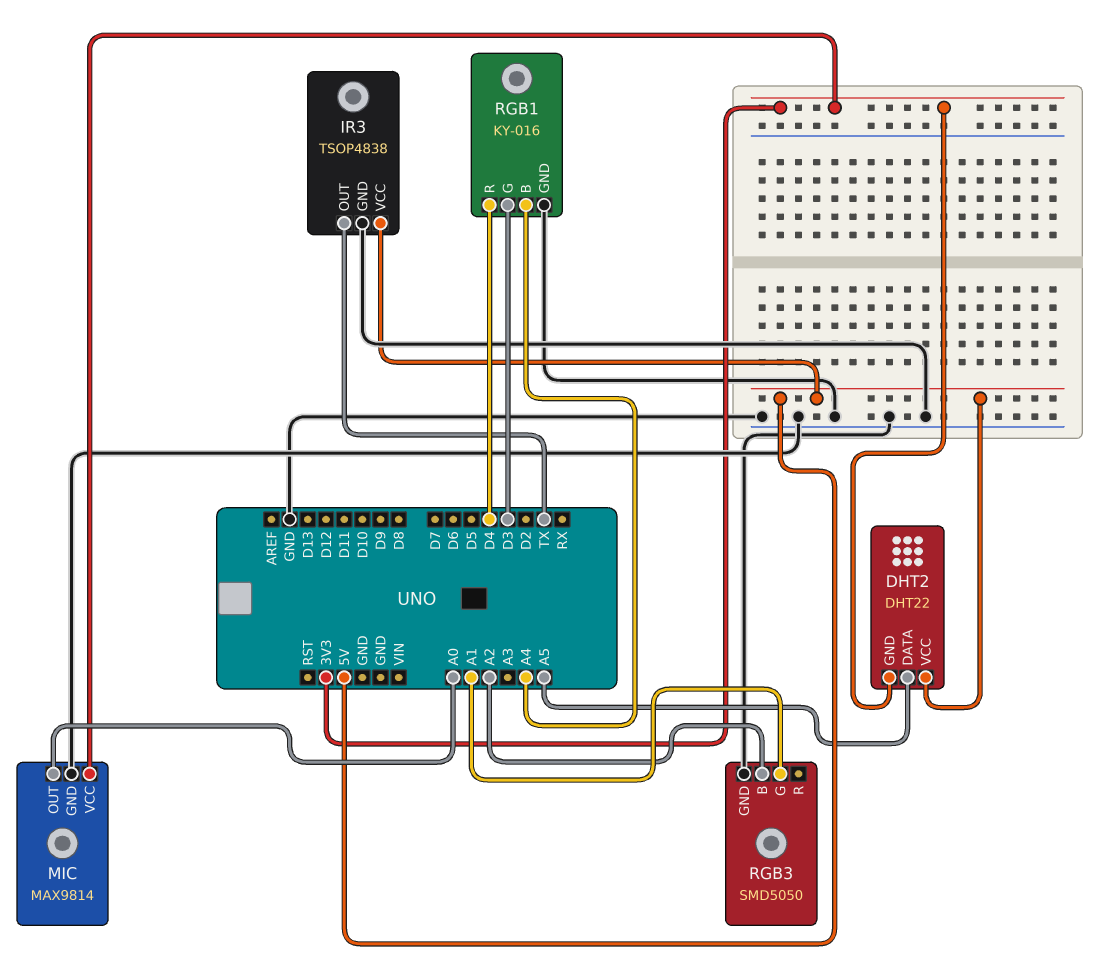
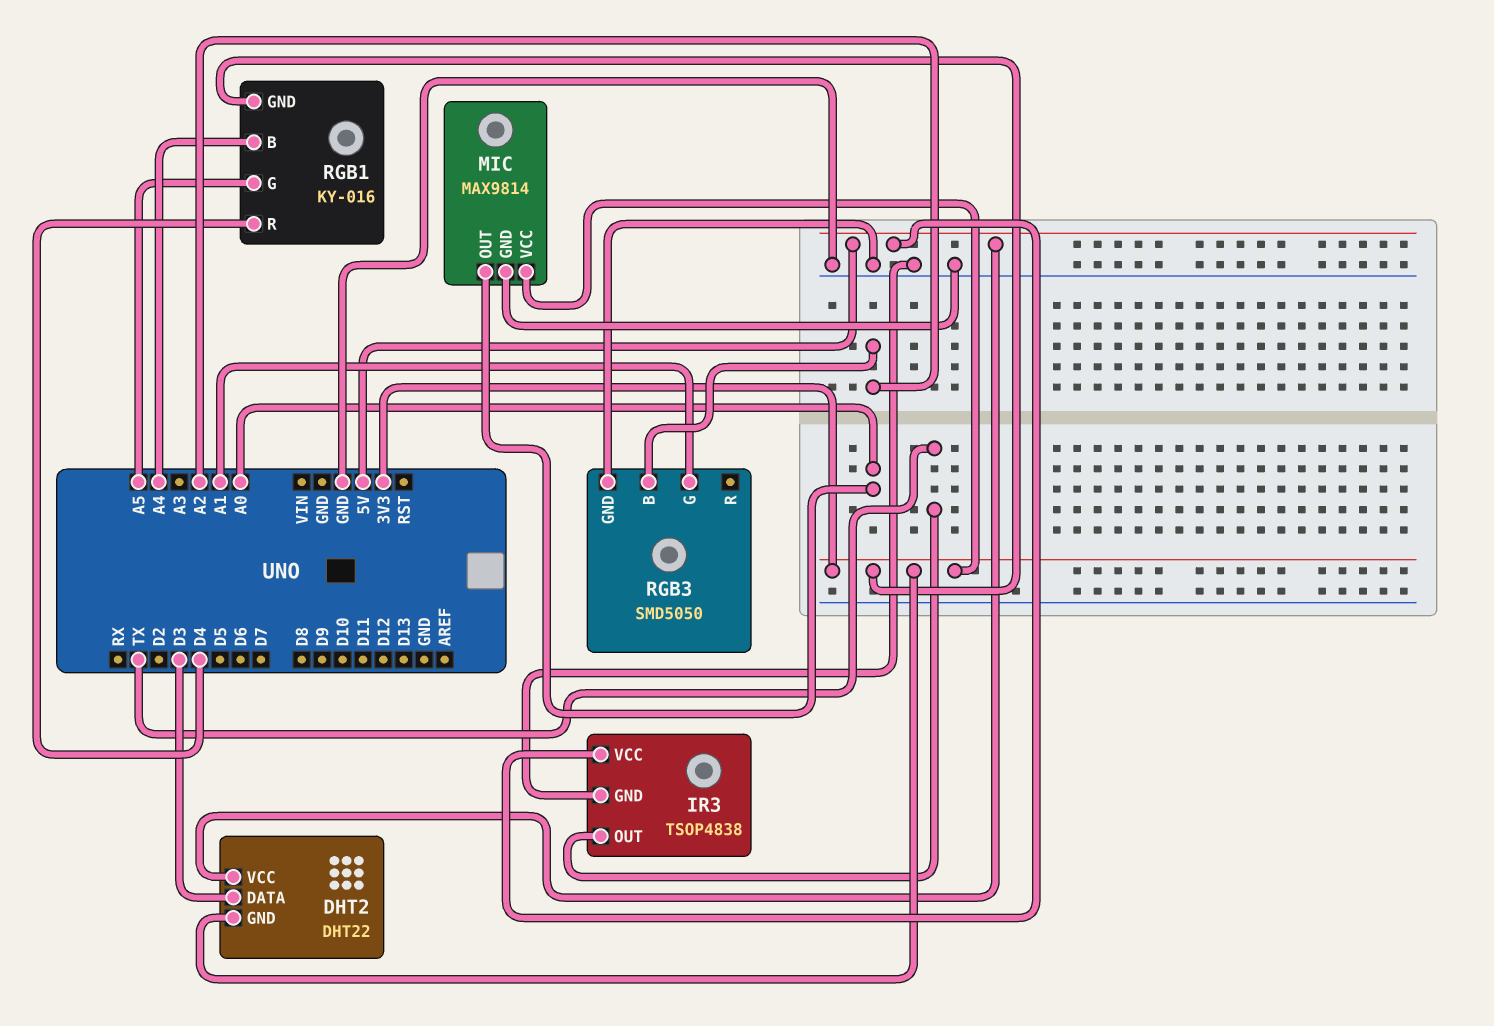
DHT2 pin DATA: A5 -> D3
RGB1 pin G: D3 -> A5
RGB1 pin GND: GND -> 3V3

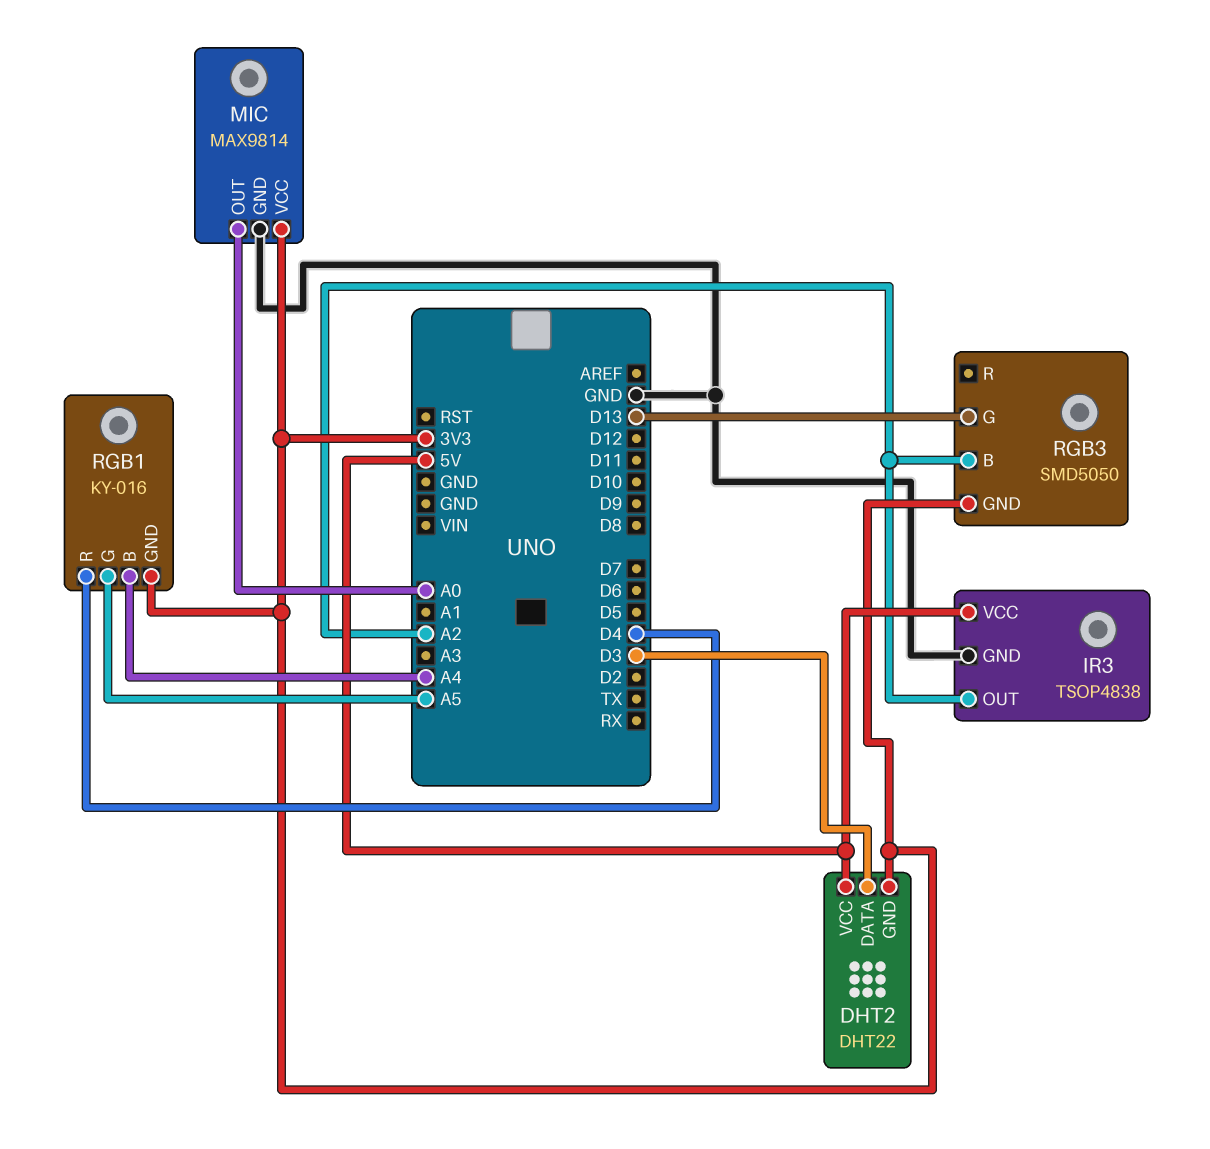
IR3 pin OUT: TX -> A2
RGB3 pin G: A1 -> D13
RGB3 pin GND: GND -> 3V3

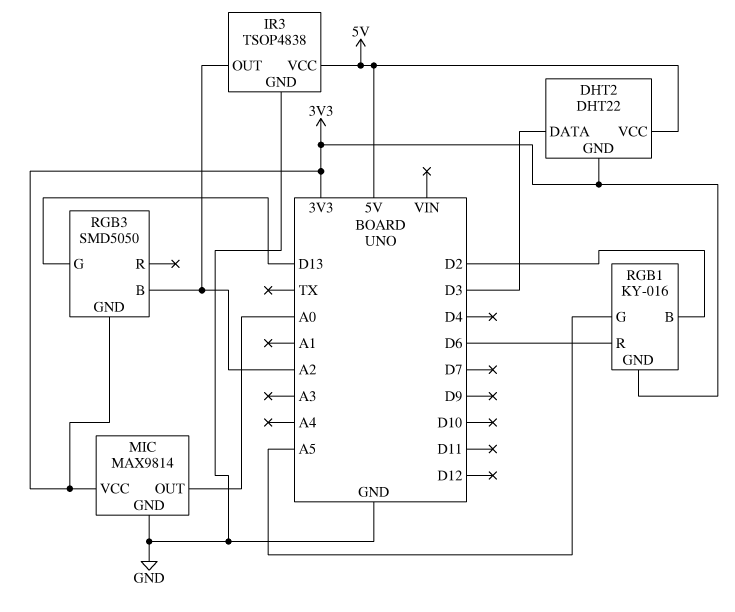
RGB1 pin B: A4 -> D2
RGB1 pin R: D4 -> D6

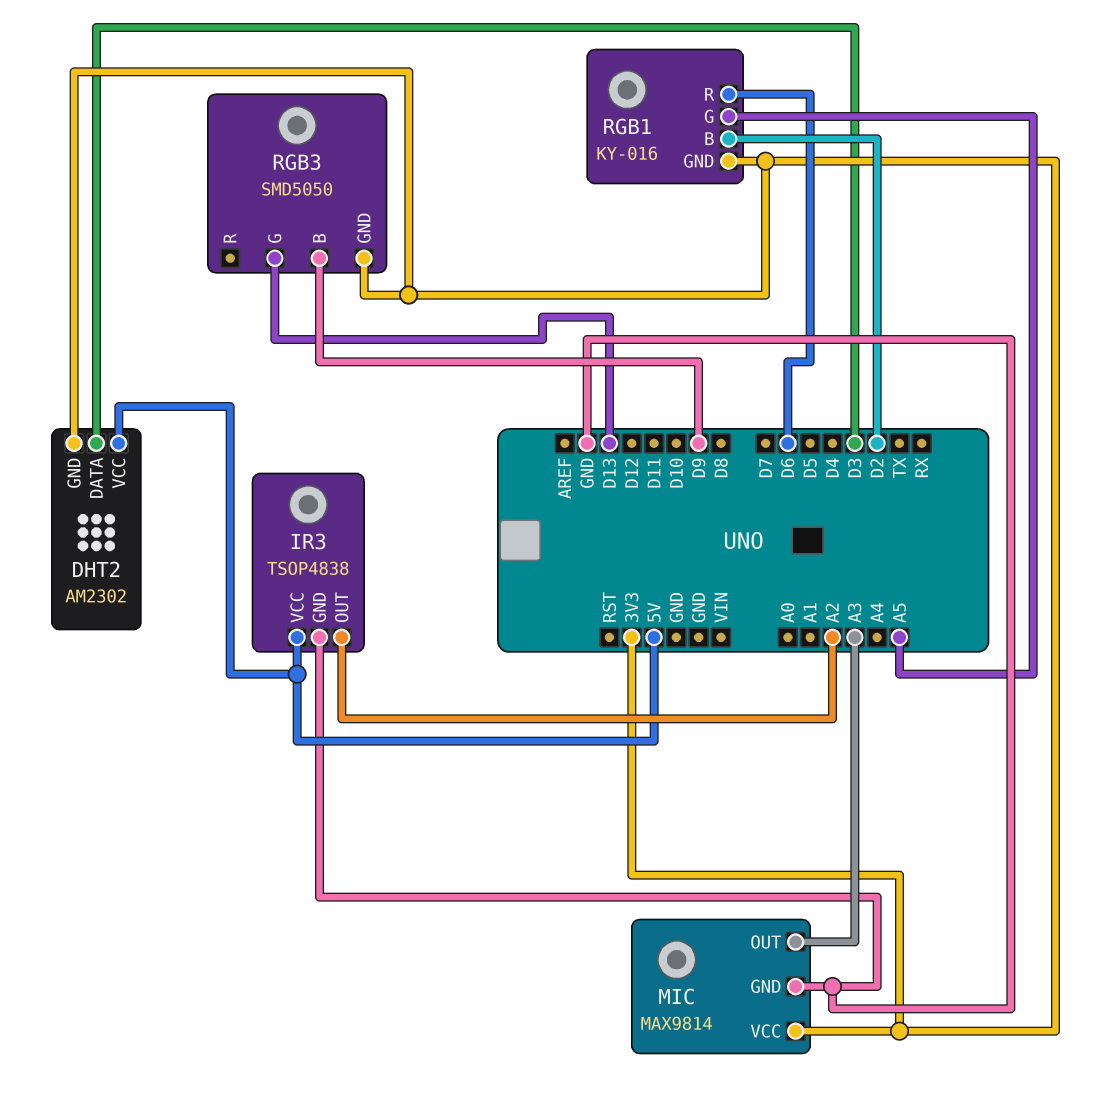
DHT2: DHT22 -> AM2302
MIC pin OUT: A0 -> A3
RGB3 pin B: A2 -> D9

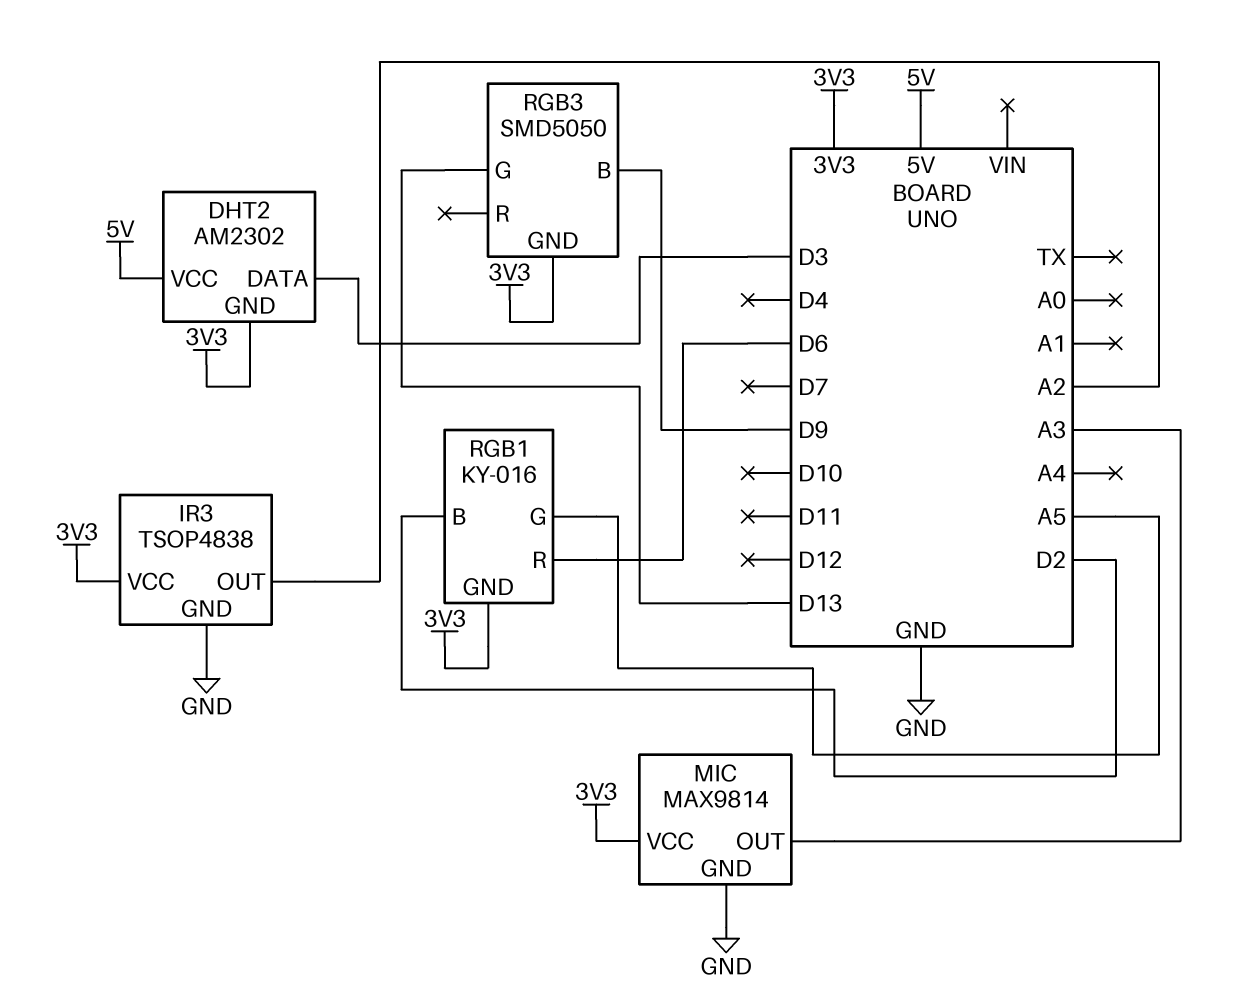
IR3 pin VCC: 5V -> 3V3

